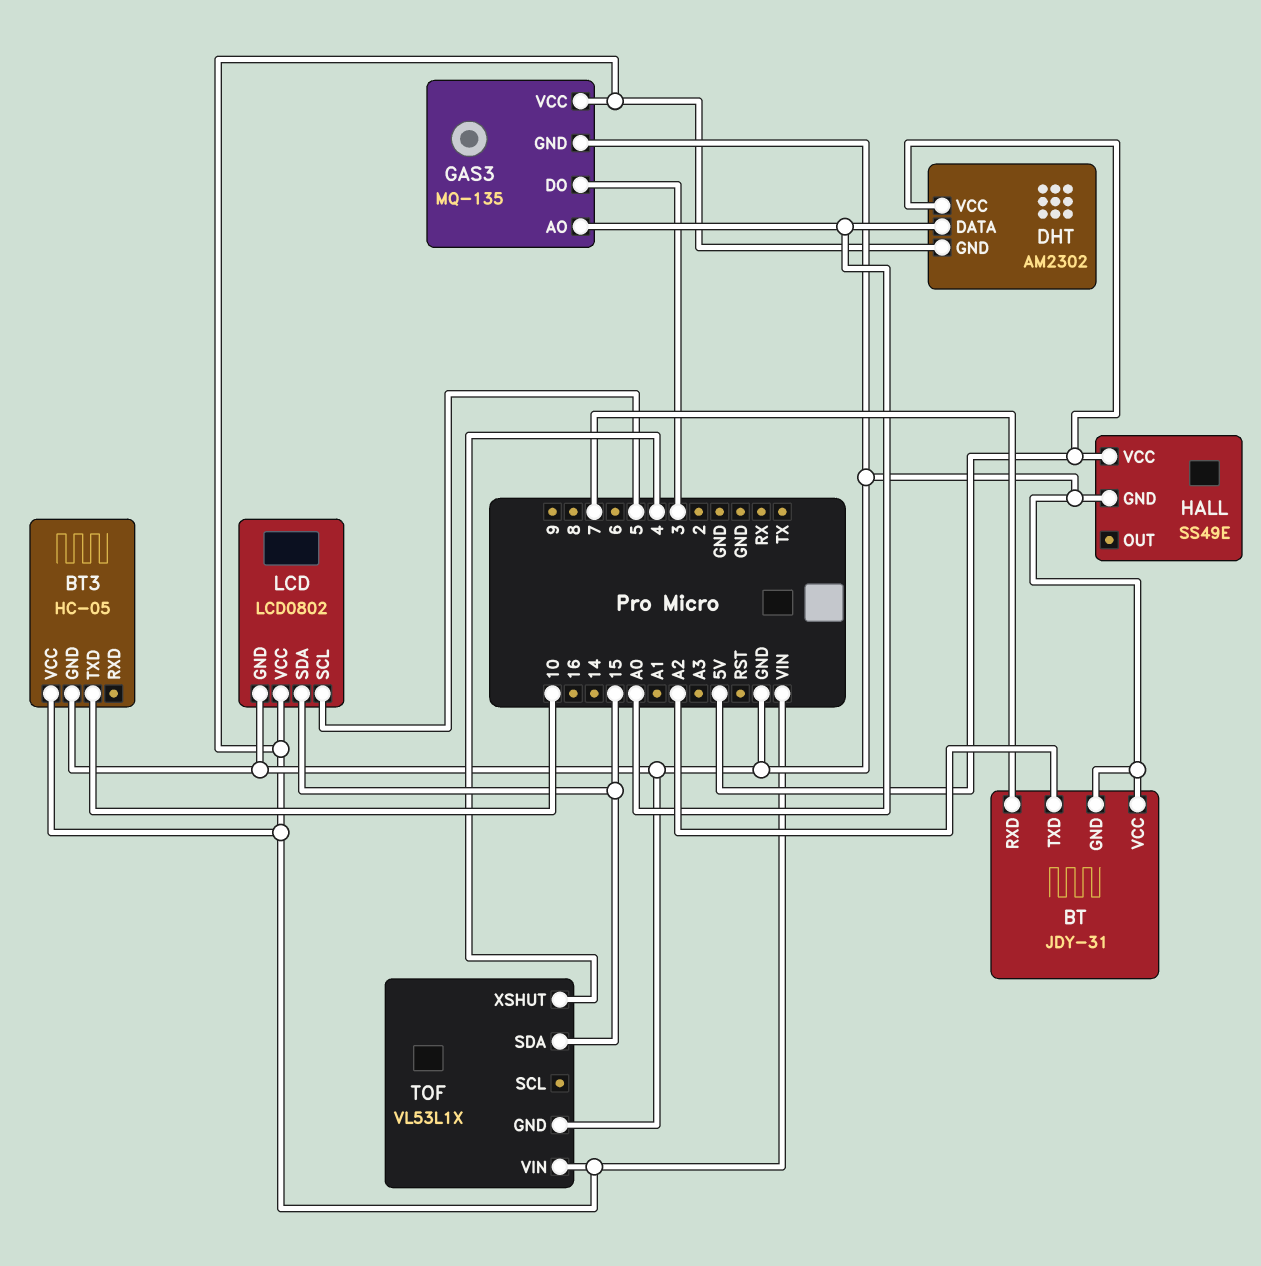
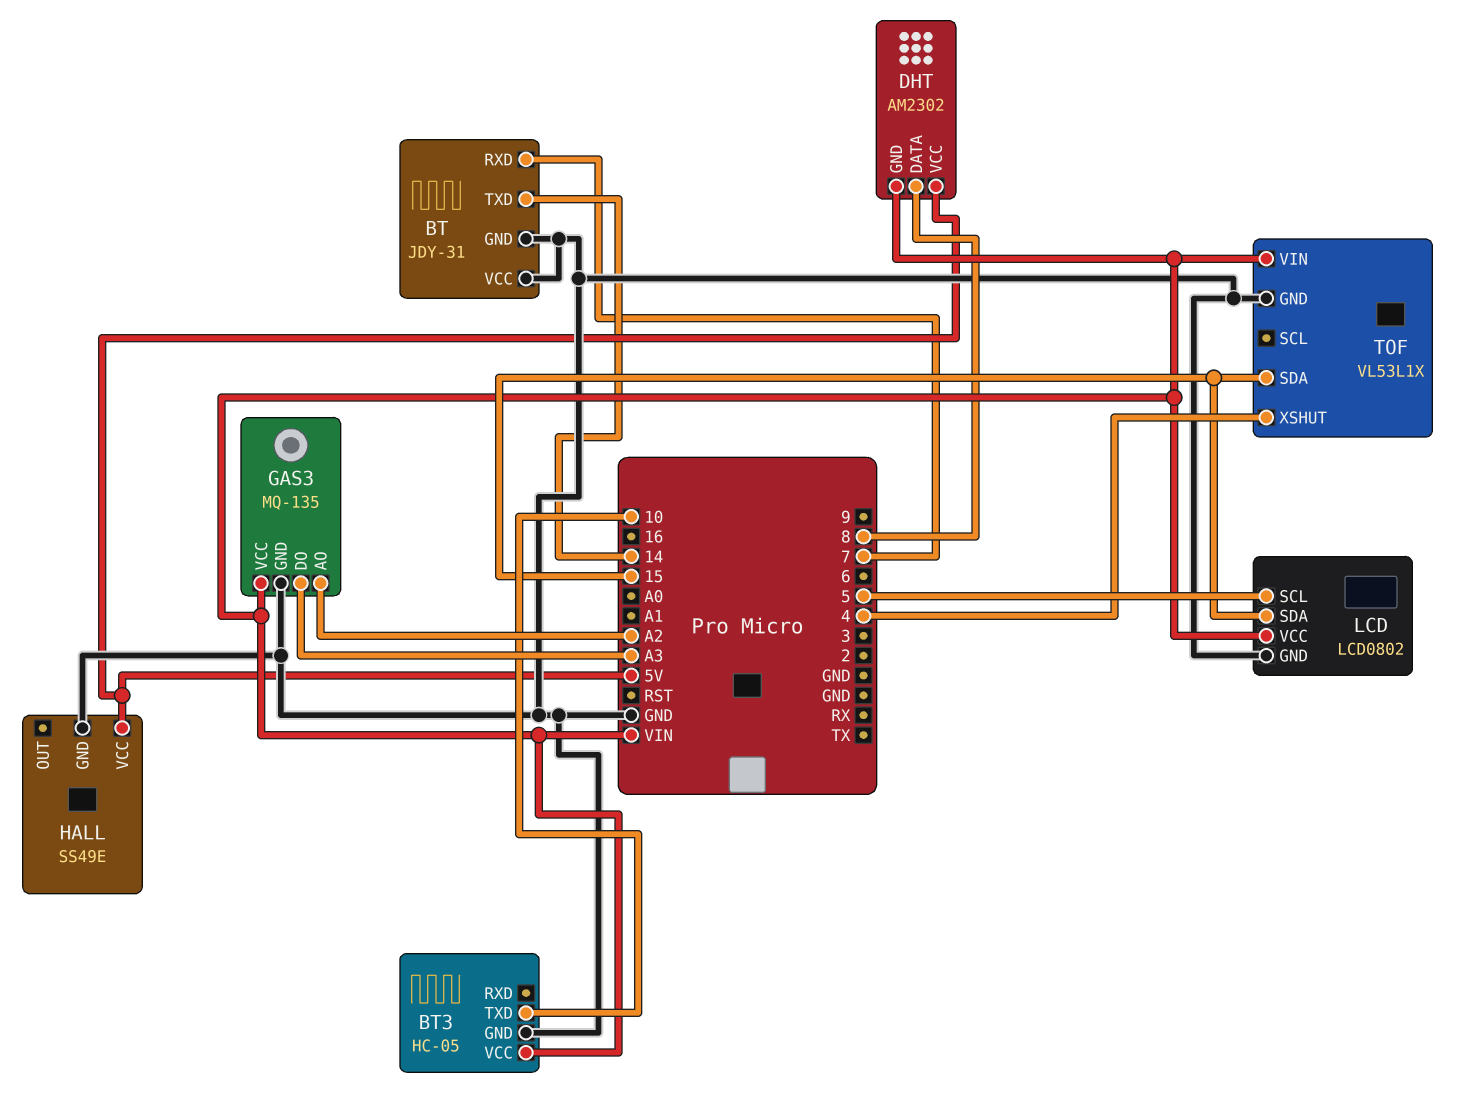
BT pin TXD: A2 -> 14
DHT pin DATA: A0 -> 8
GAS3 pin AO: A0 -> A2
GAS3 pin DO: 3 -> A3

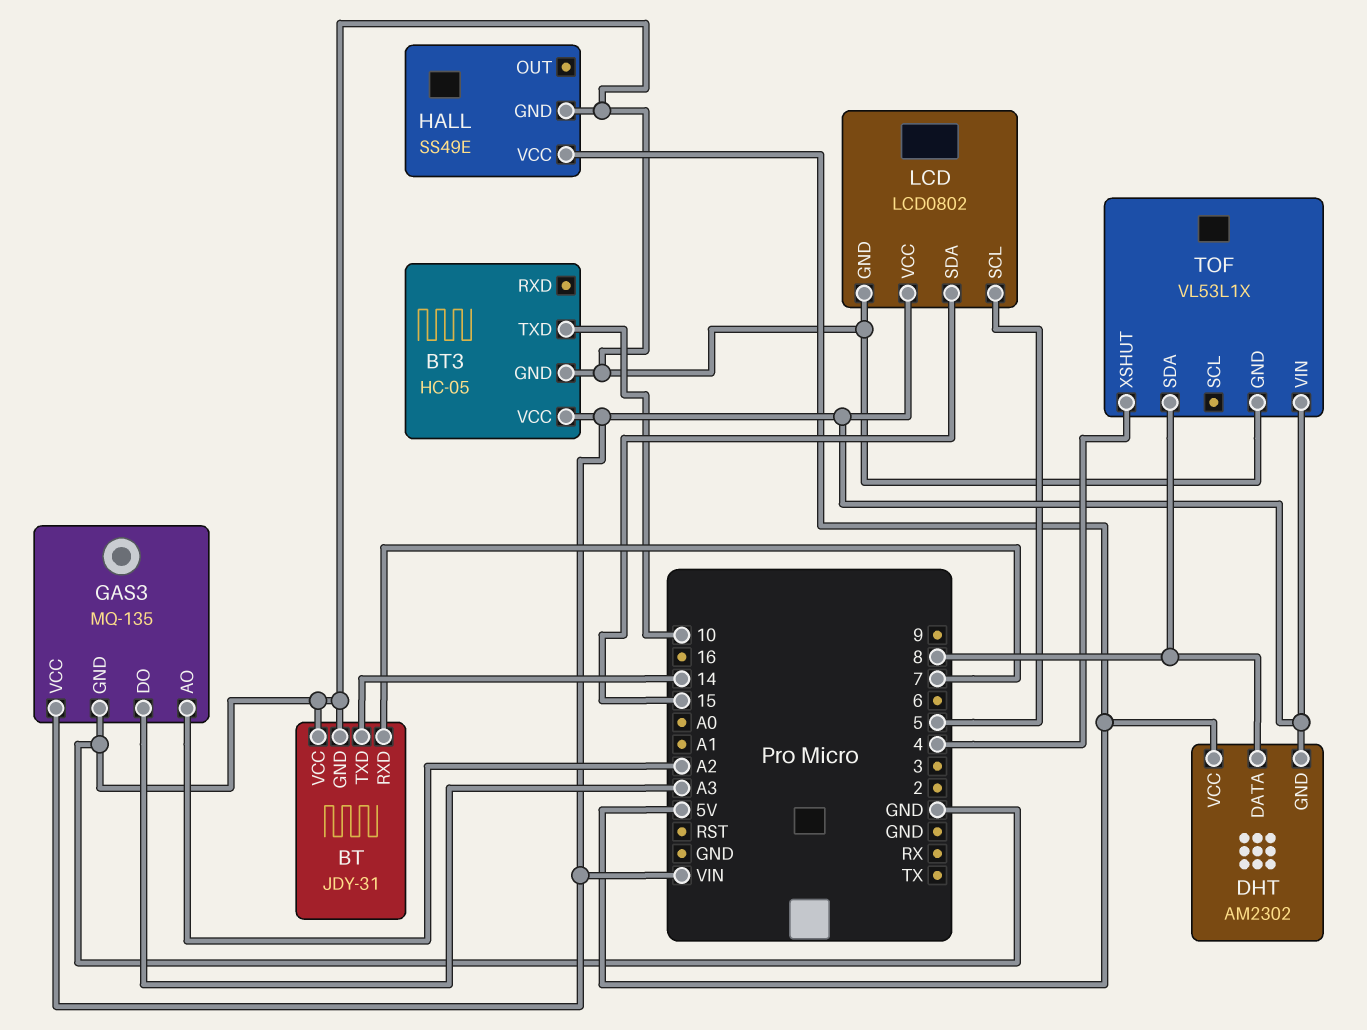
TOF pin SDA: 15 -> 8

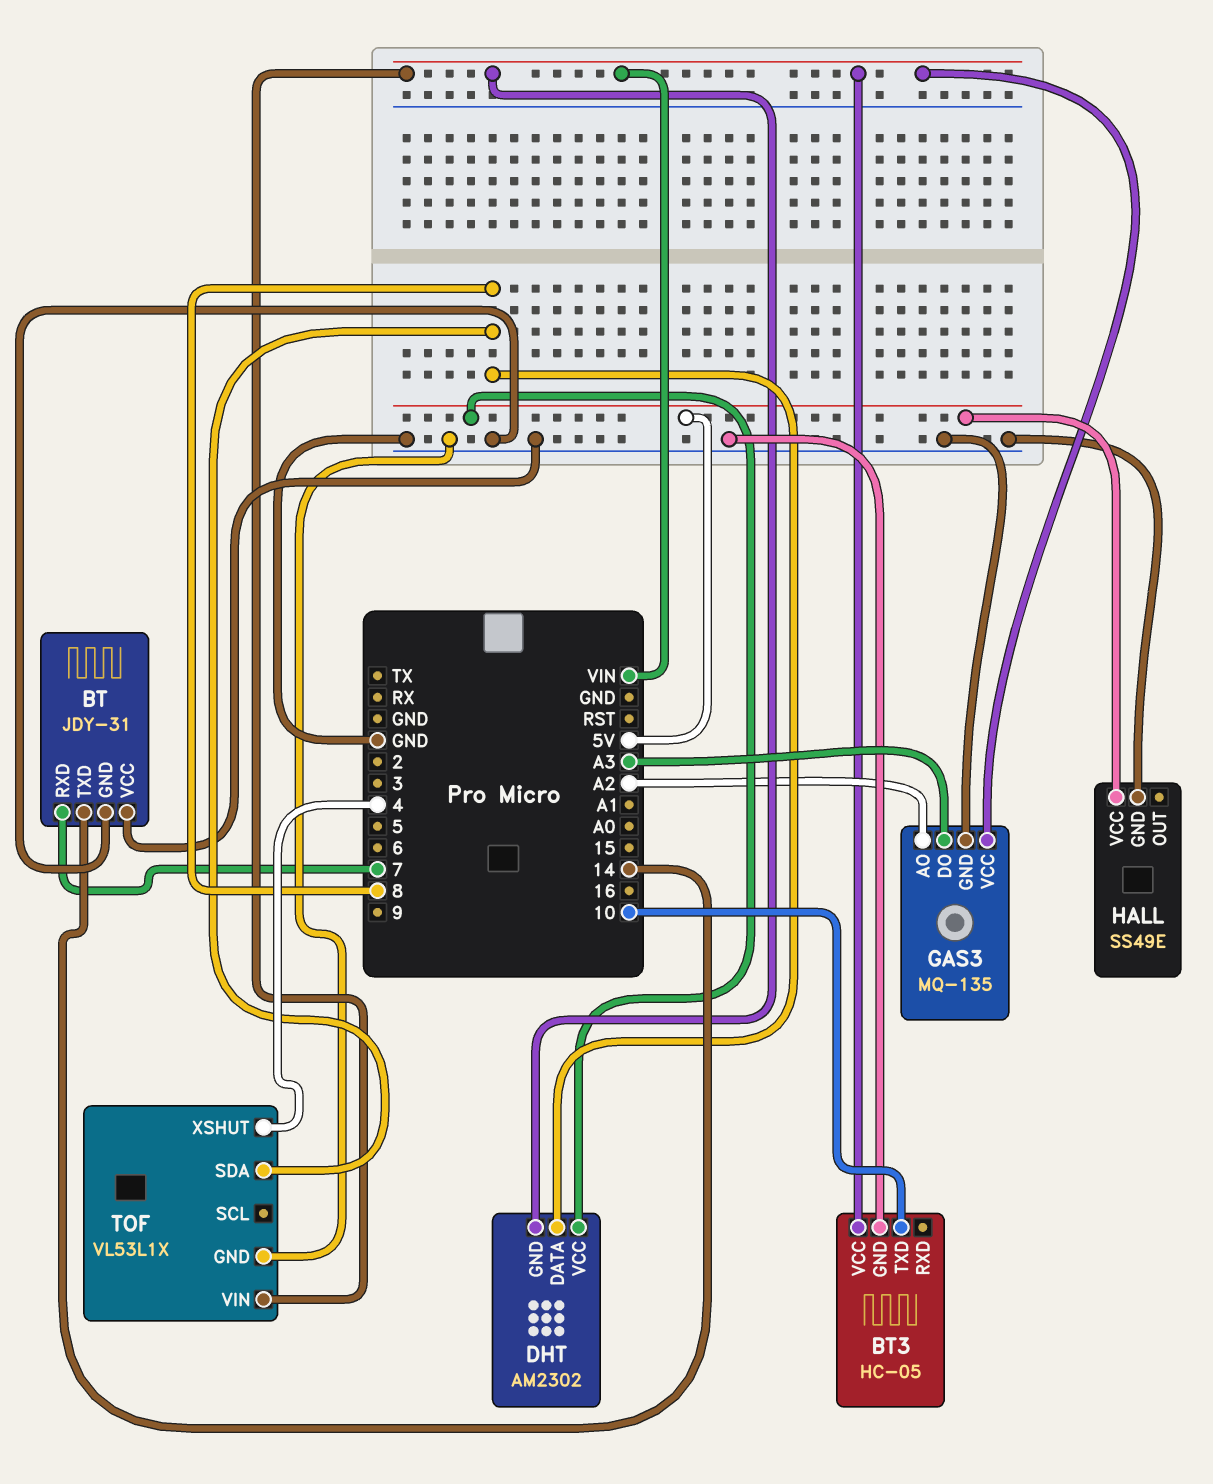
LCD: LCD0802 -> none
LCD pin GND: GND -> none
LCD pin SCL: 5 -> none
LCD pin SDA: 15 -> none
LCD pin VCC: VIN -> none

